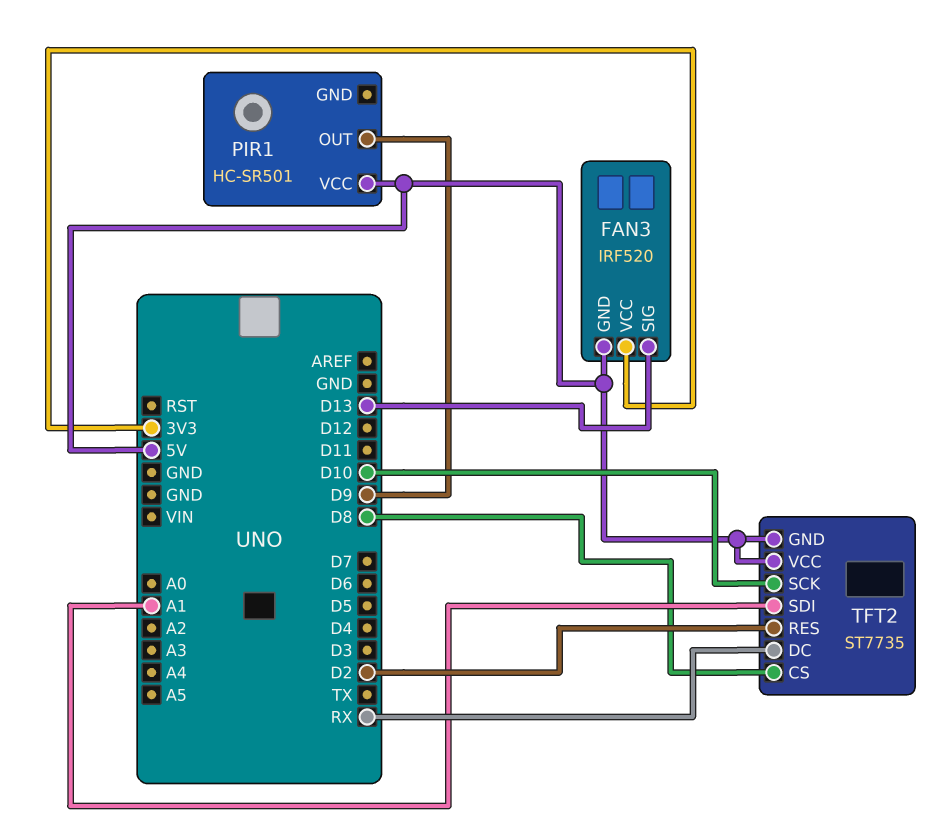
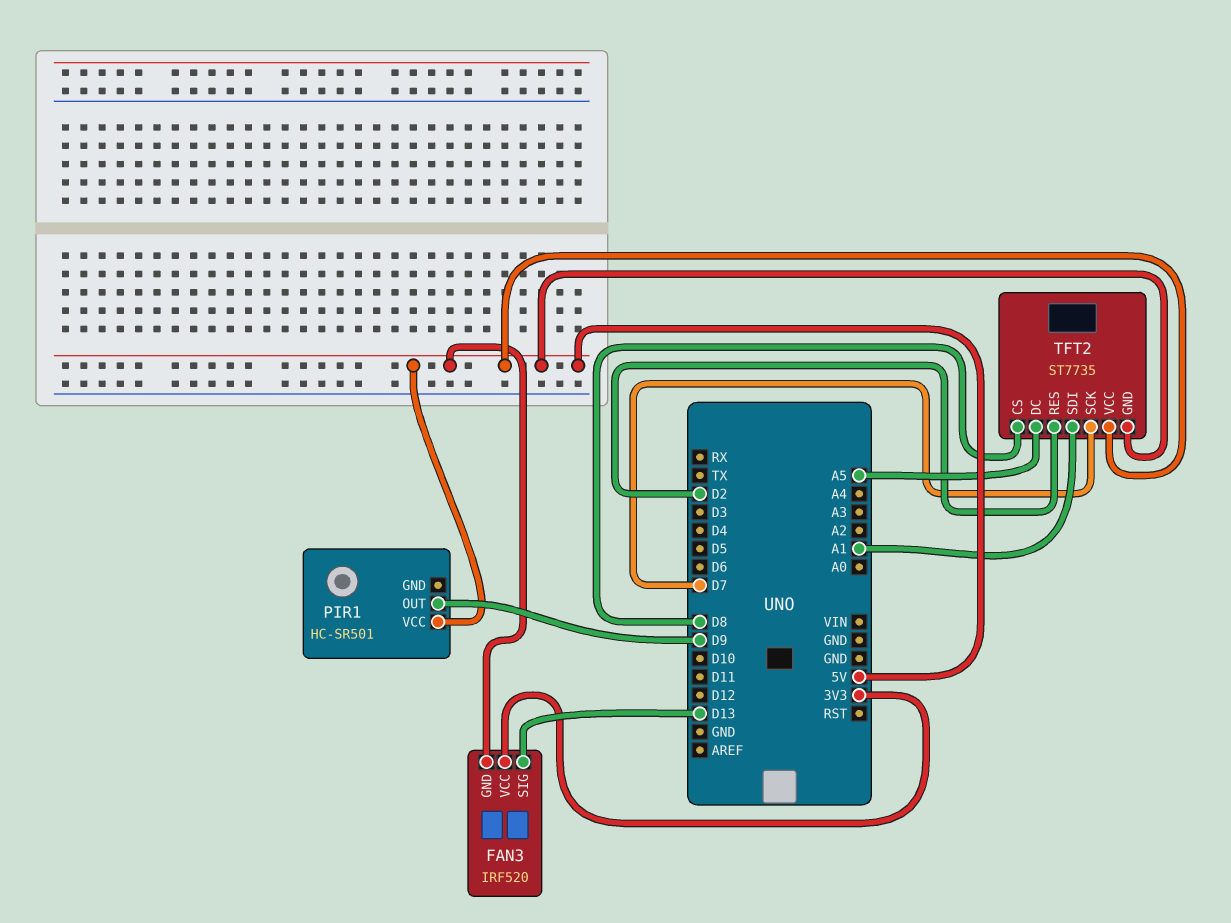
TFT2 pin DC: RX -> A5
TFT2 pin SCK: D10 -> D7

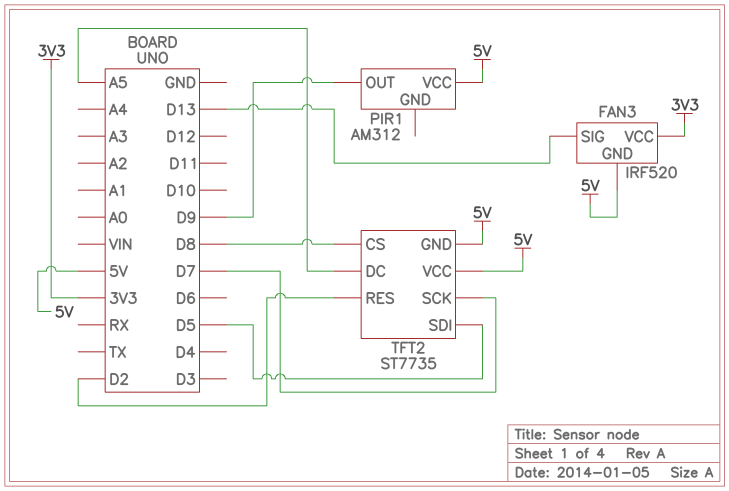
PIR1: HC-SR501 -> AM312
TFT2 pin SDI: A1 -> D5

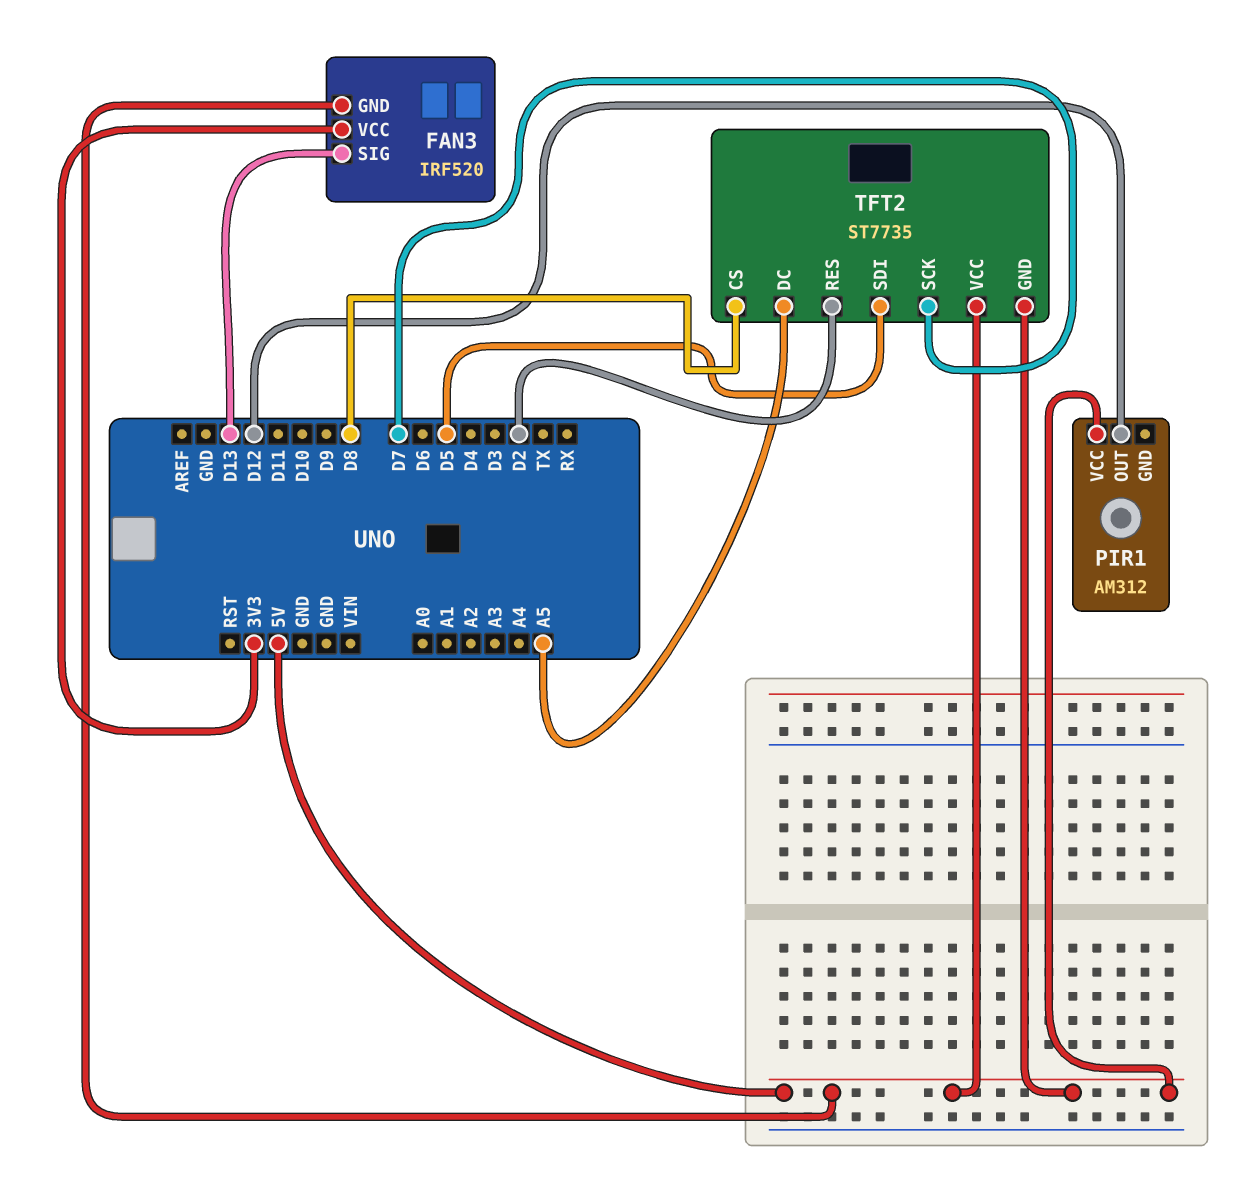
PIR1 pin OUT: D9 -> D12

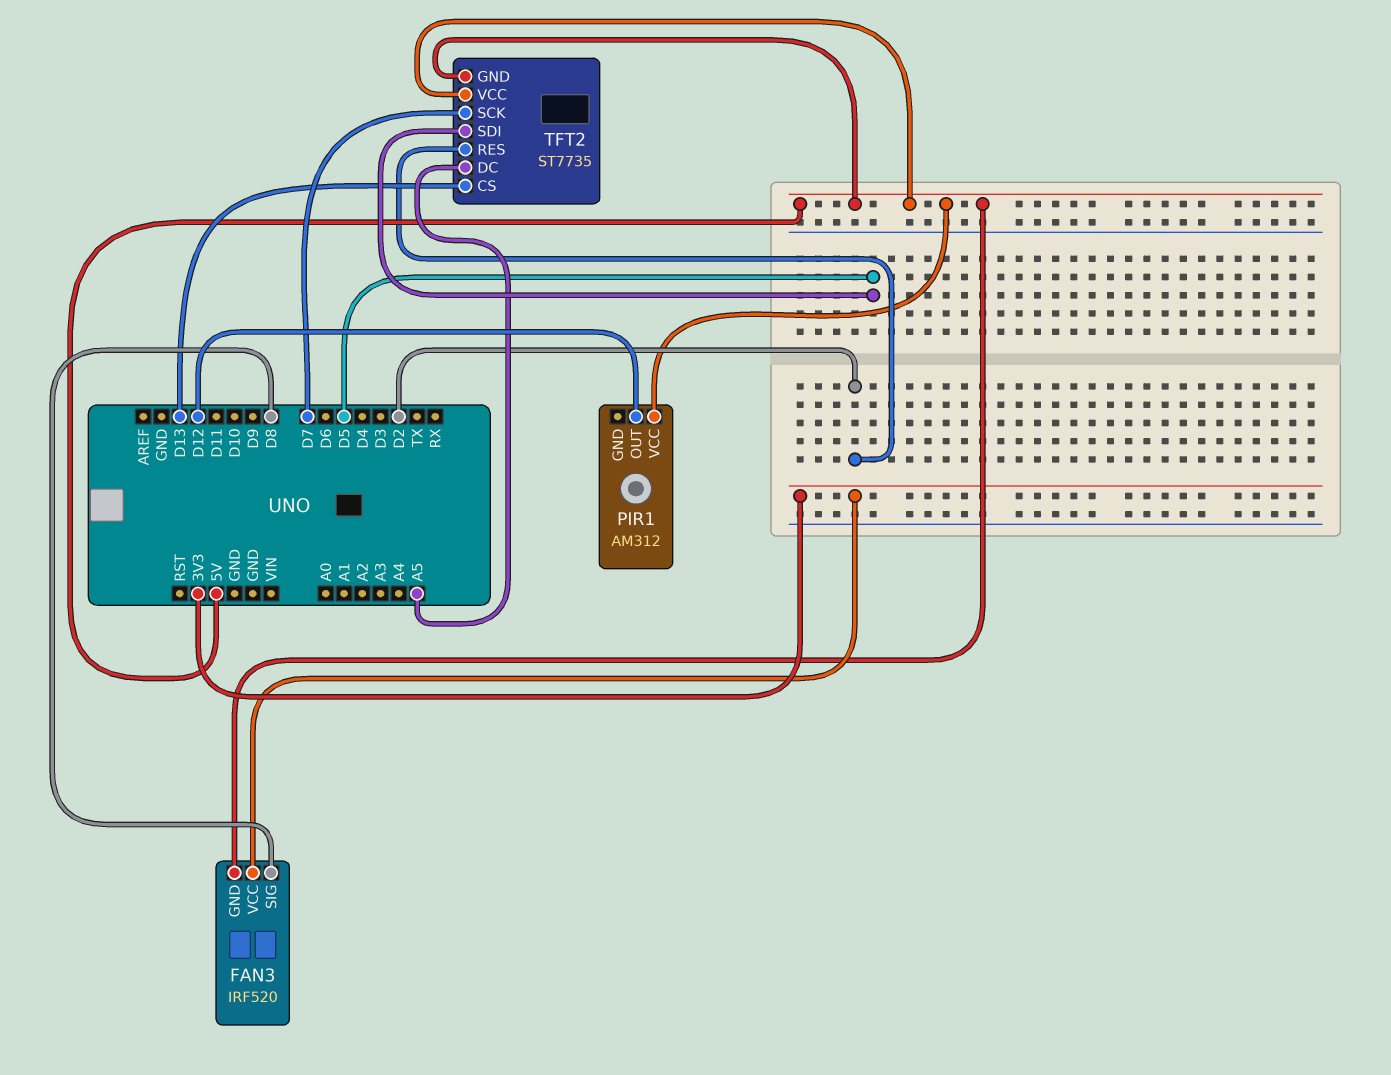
FAN3 pin SIG: D13 -> D8
TFT2 pin CS: D8 -> D13

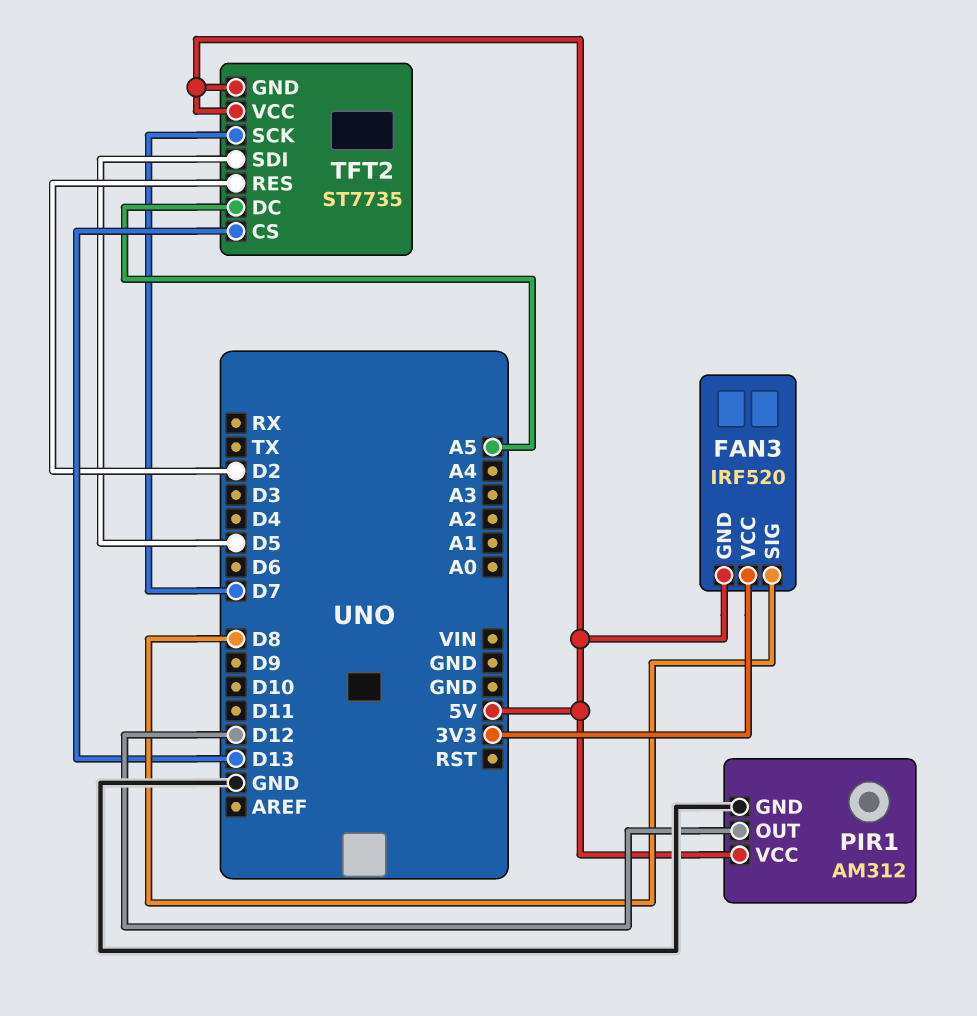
PIR1 pin GND: none -> GND

